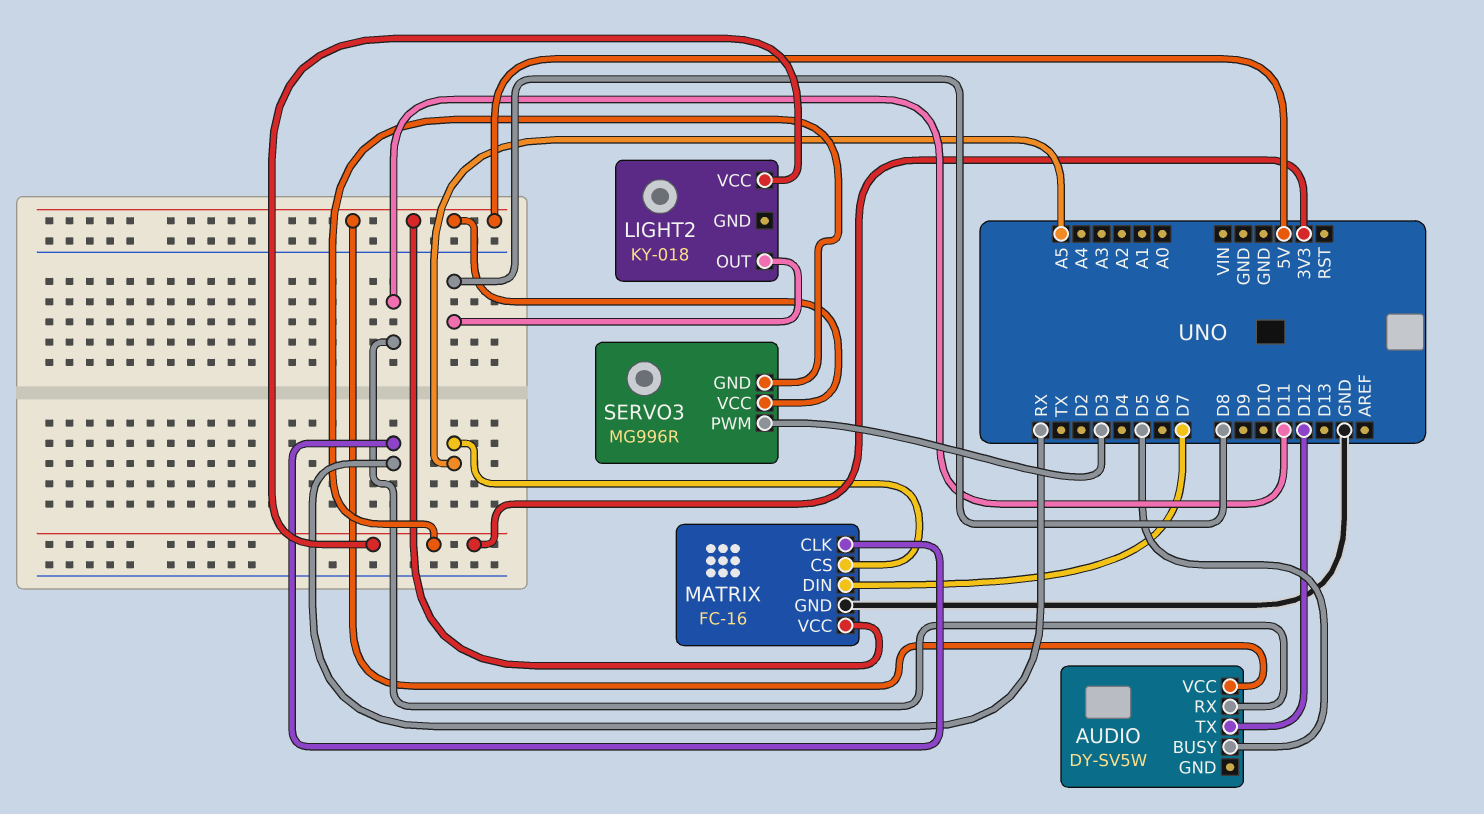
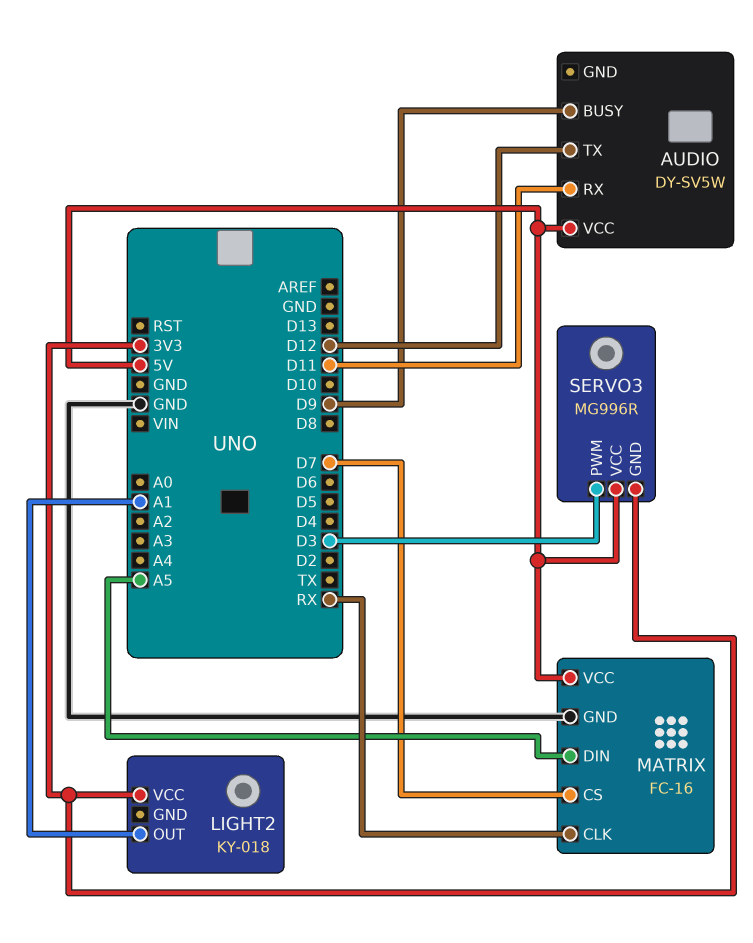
AUDIO pin BUSY: D5 -> D9
LIGHT2 pin OUT: D8 -> A1
MATRIX pin CS: A5 -> D7
MATRIX pin DIN: D7 -> A5

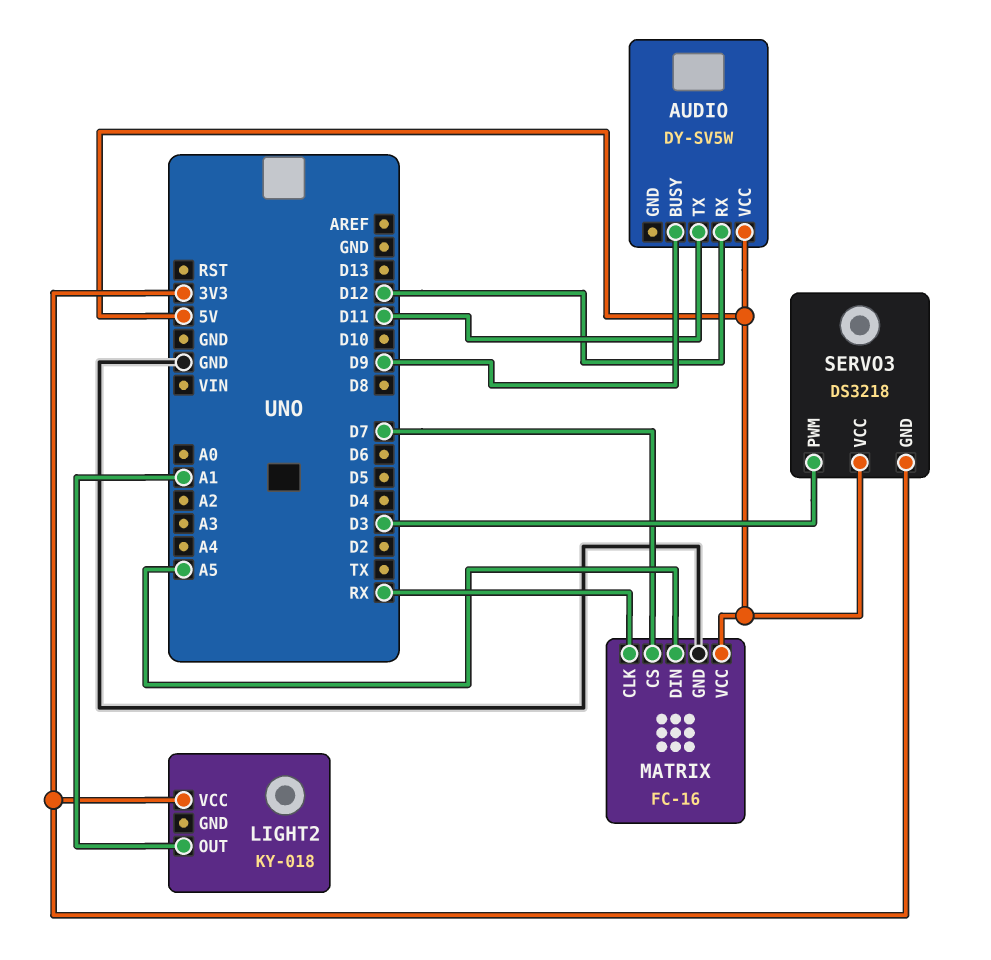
AUDIO pin RX: D11 -> D12
AUDIO pin TX: D12 -> D11
SERVO3: MG996R -> DS3218

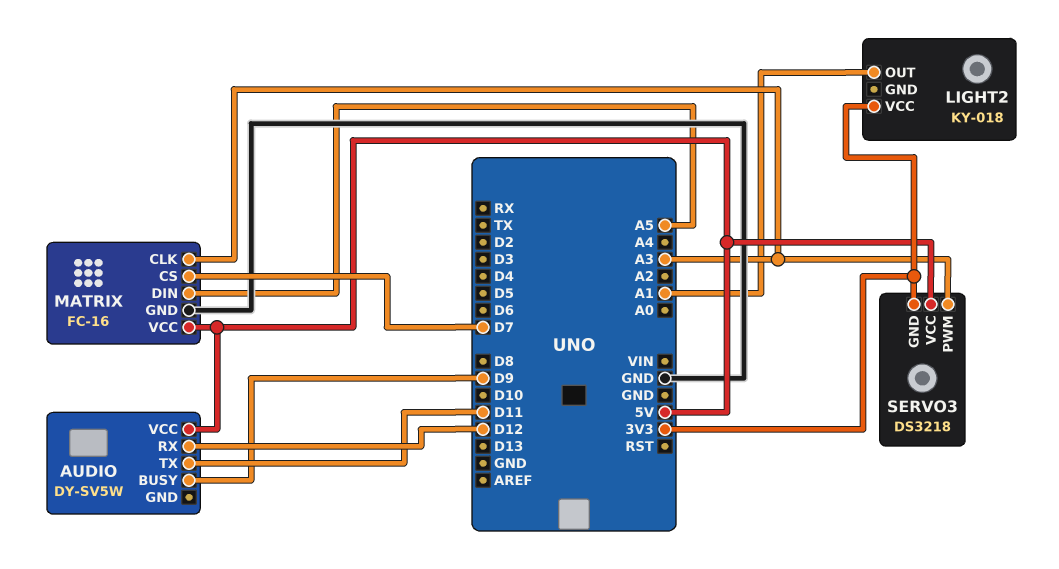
MATRIX pin CLK: RX -> A3
SERVO3 pin PWM: D3 -> A3

